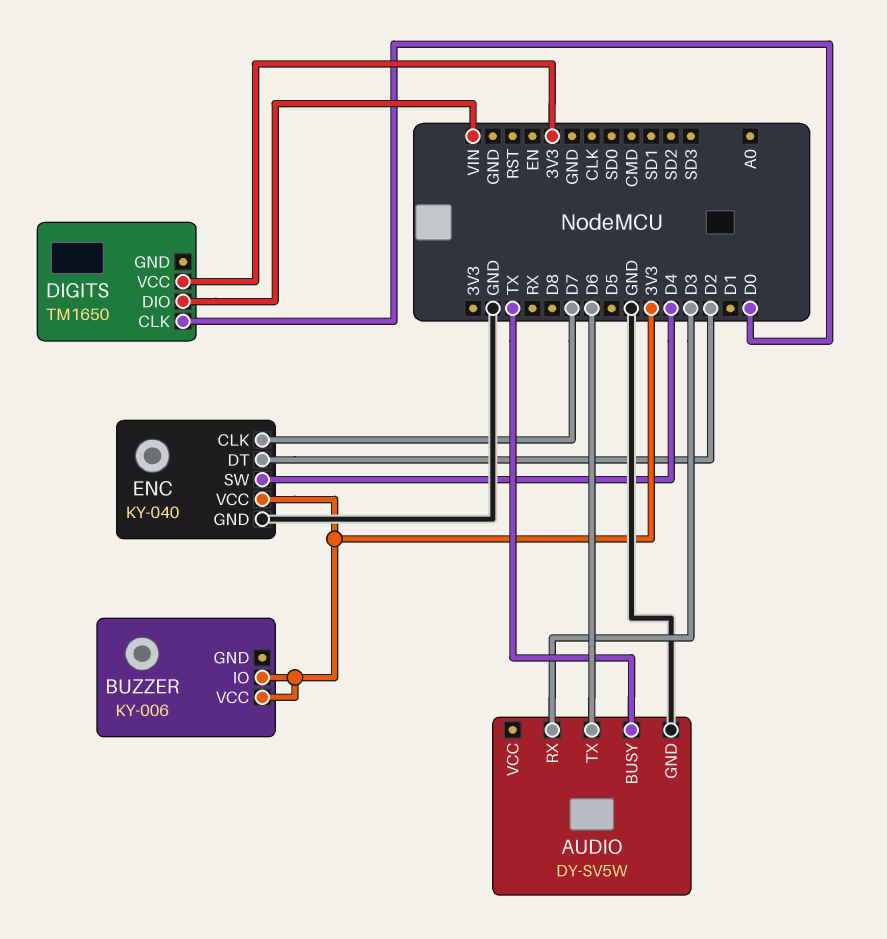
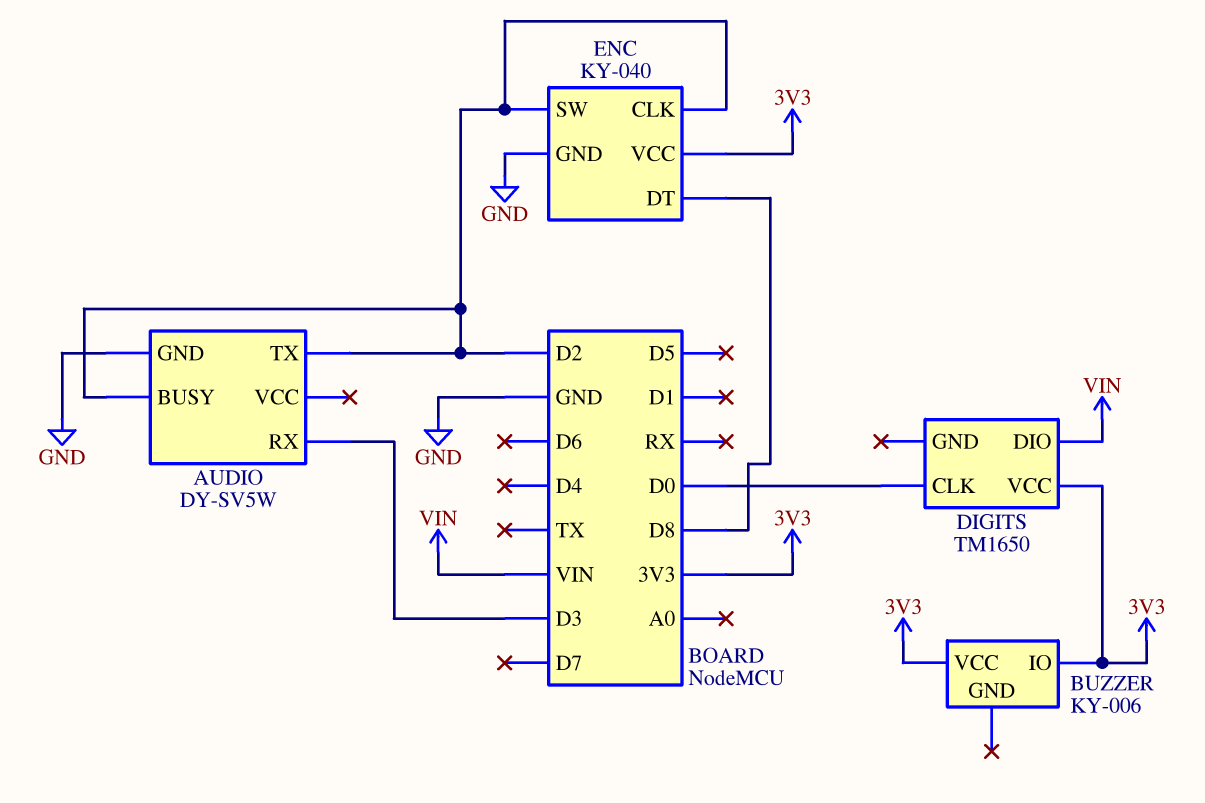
AUDIO pin BUSY: TX -> D2
AUDIO pin TX: D6 -> D2
ENC pin CLK: D7 -> D2
ENC pin DT: D2 -> D8
ENC pin SW: D4 -> D2

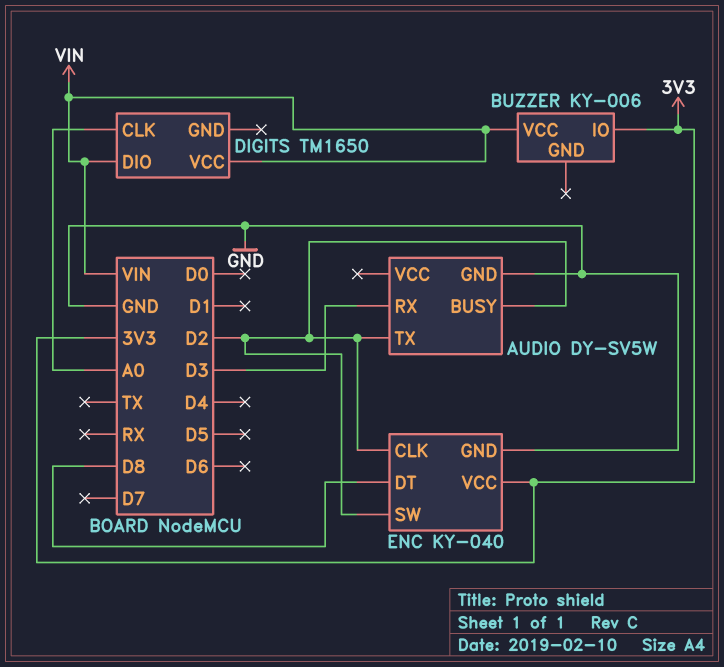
BUZZER pin VCC: 3V3 -> VIN
DIGITS pin CLK: D0 -> A0
DIGITS pin VCC: 3V3 -> VIN

